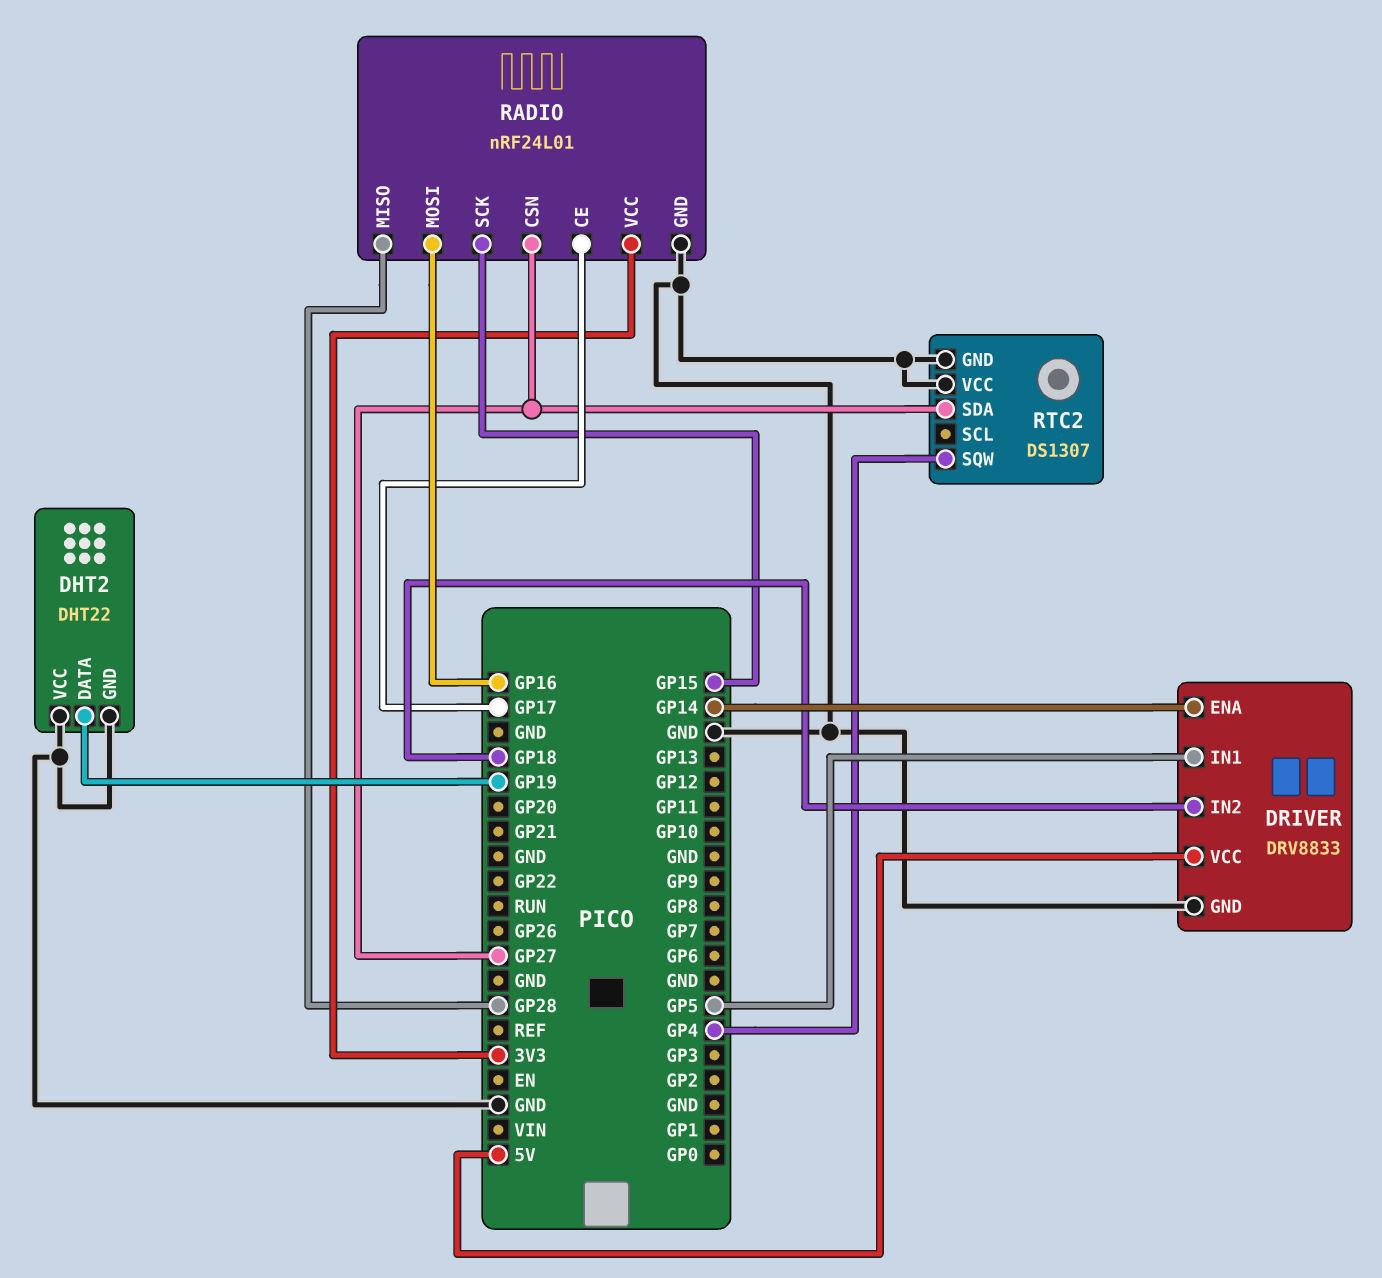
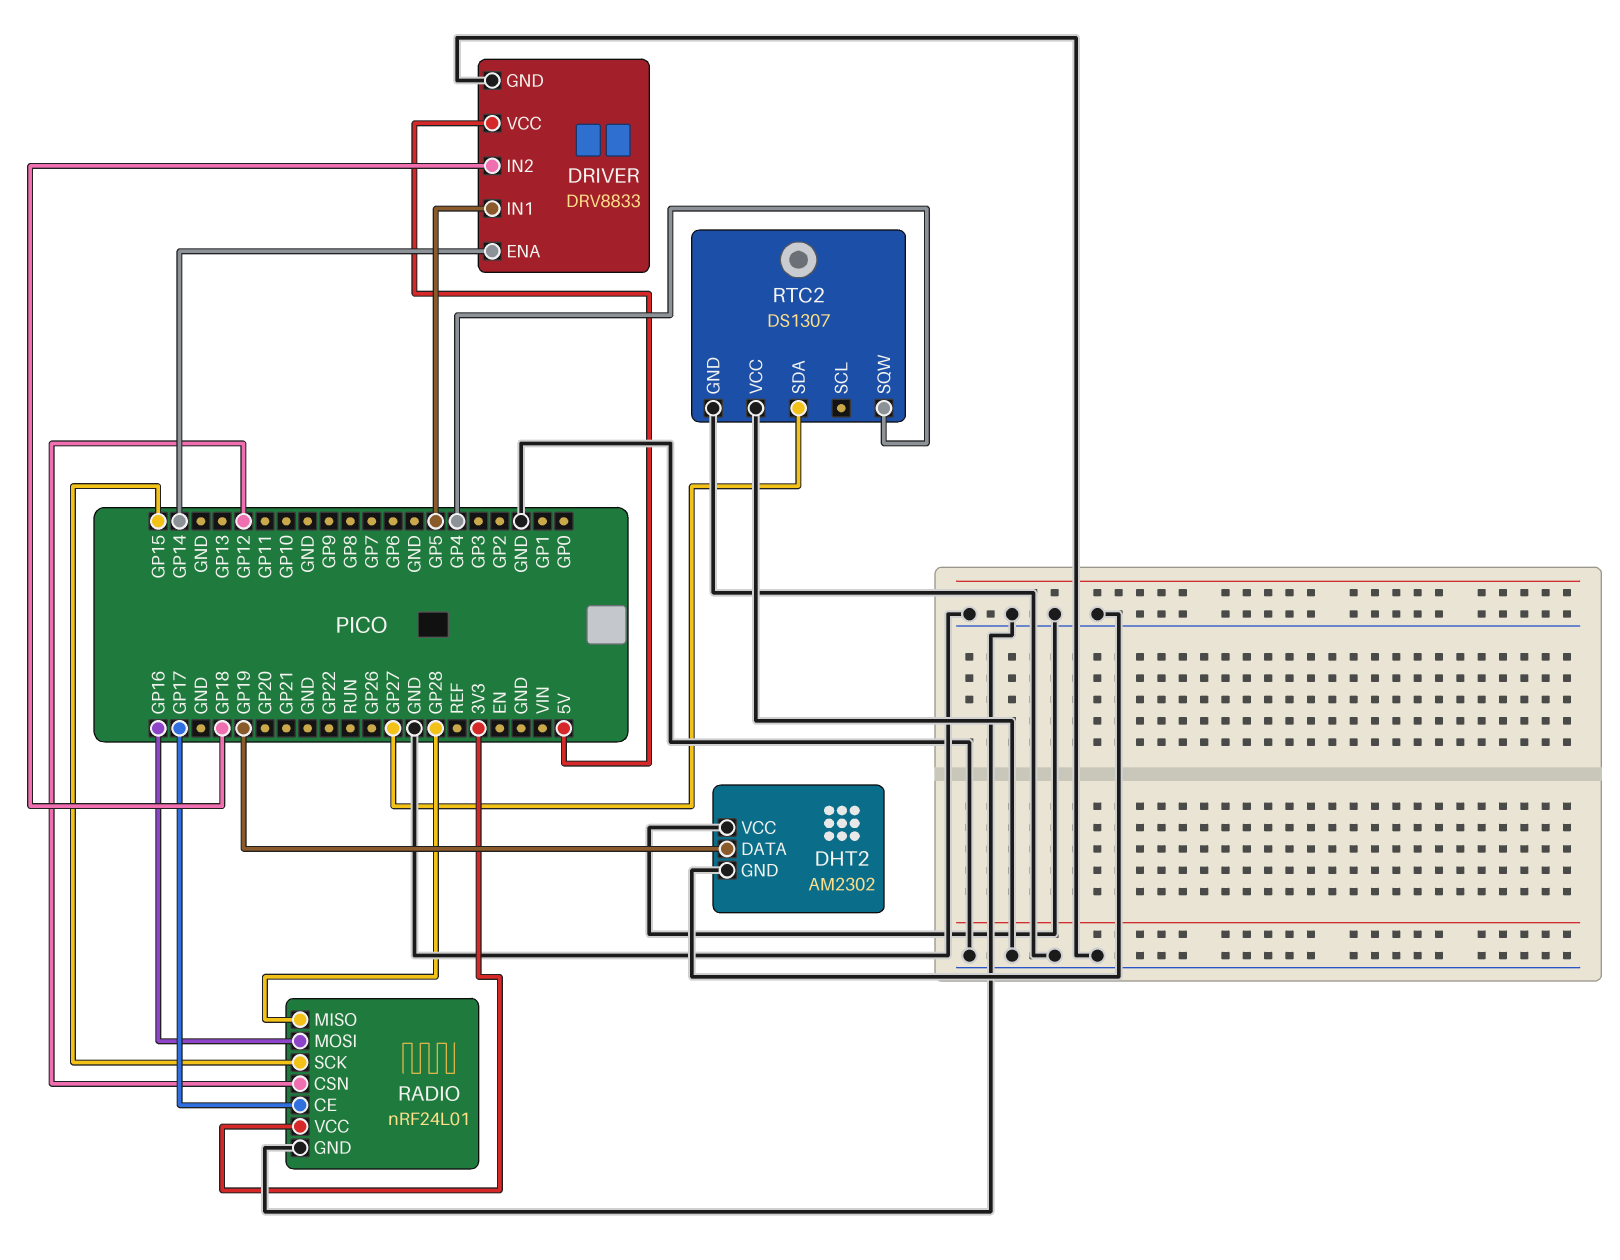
DHT2: DHT22 -> AM2302
RADIO pin CSN: GP27 -> GP12

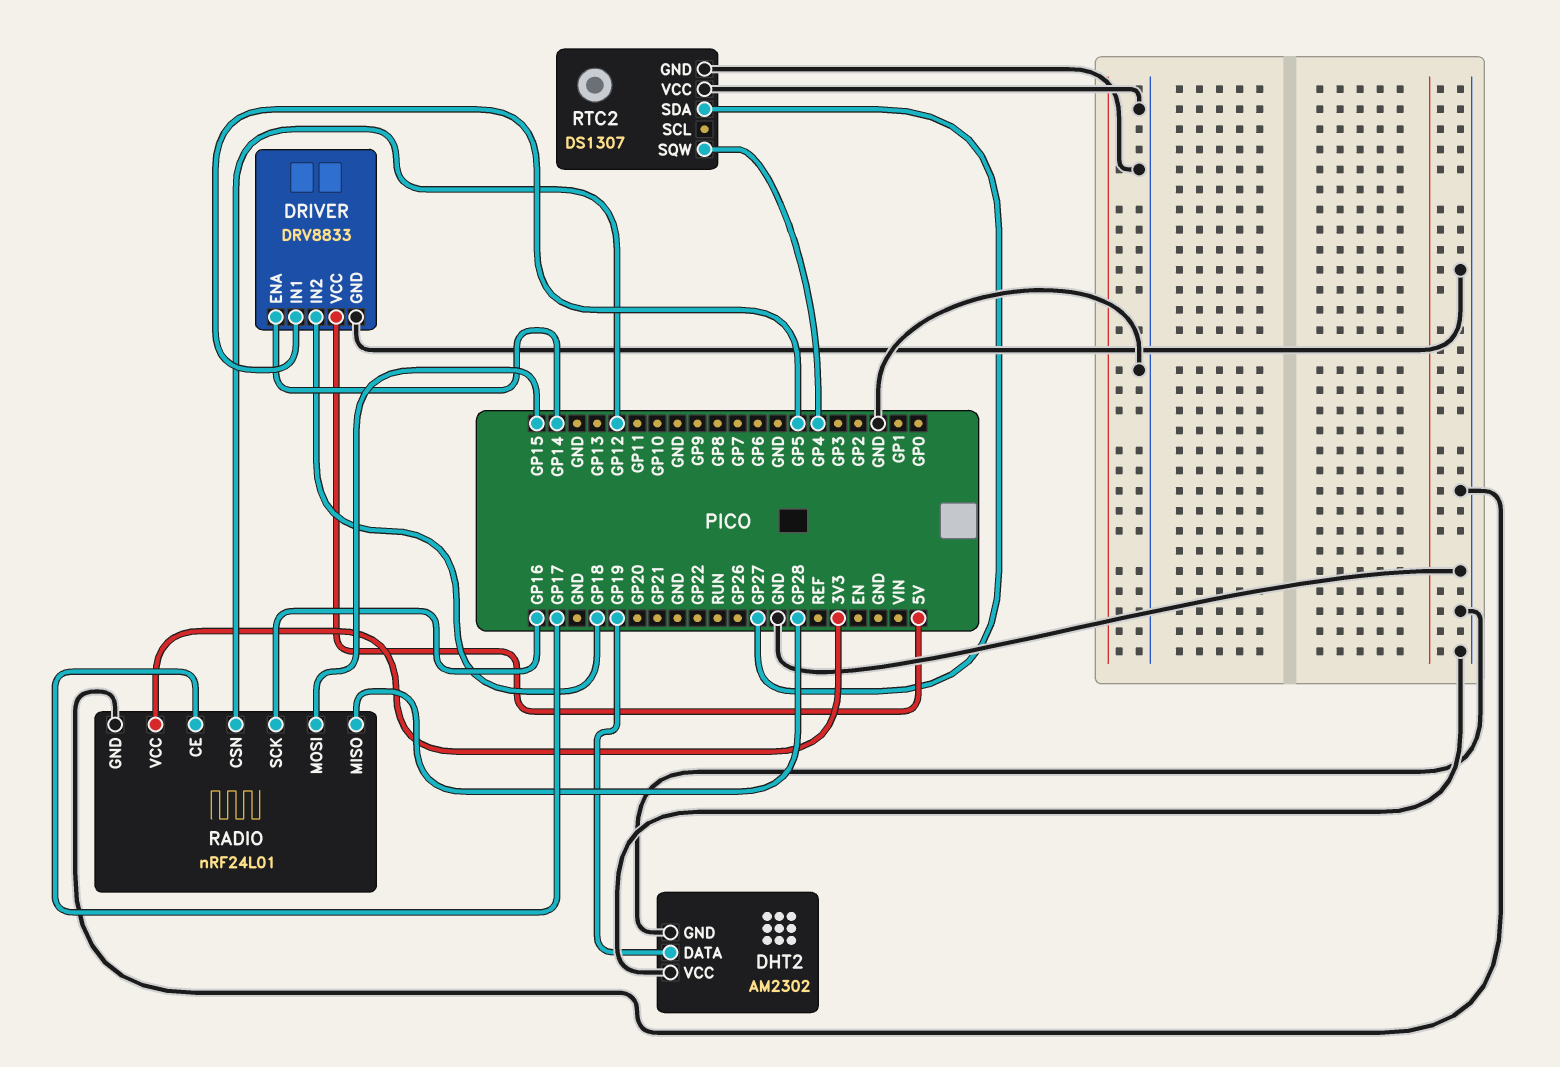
RADIO pin MOSI: GP16 -> GP15
RADIO pin SCK: GP15 -> GP16

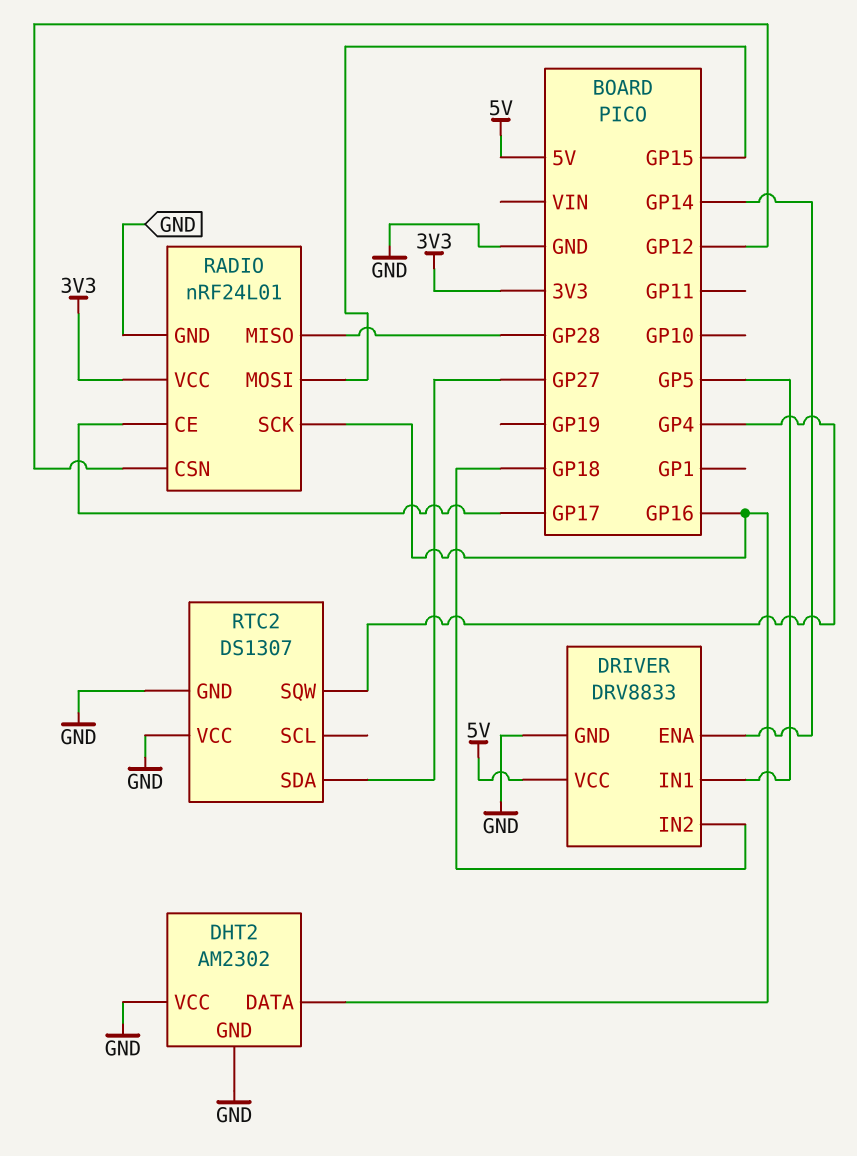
DHT2 pin DATA: GP19 -> GP16

